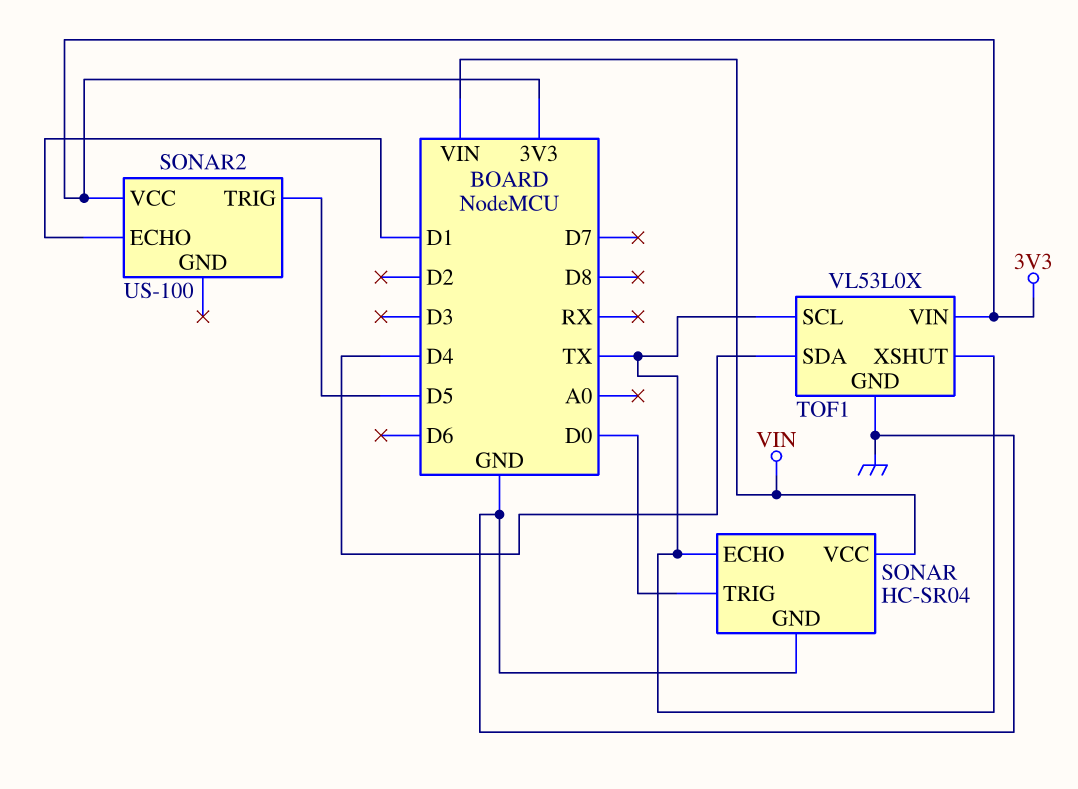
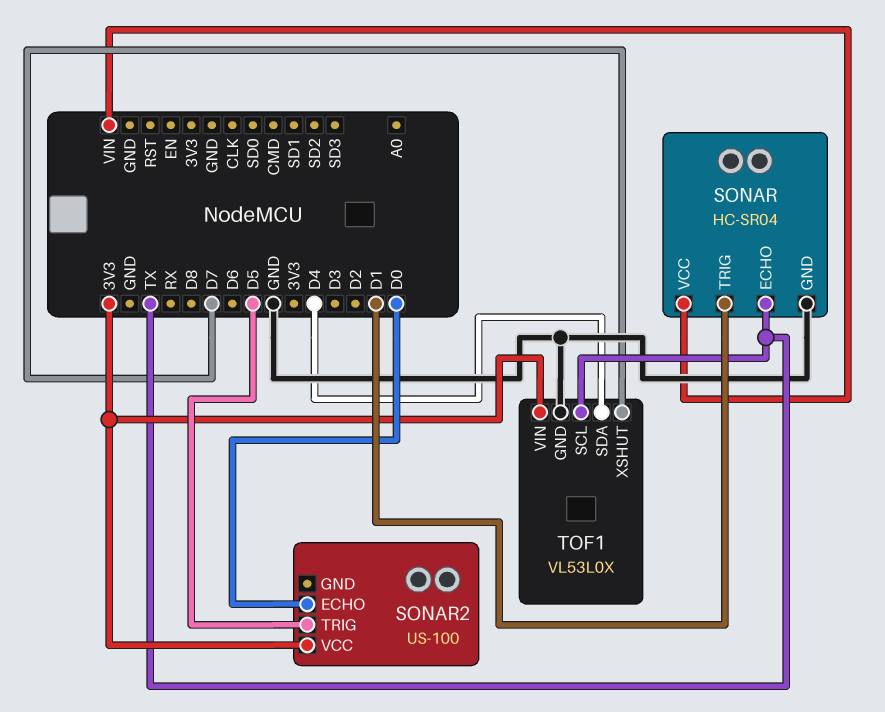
SONAR pin TRIG: D0 -> D1
SONAR2 pin ECHO: D1 -> D0
TOF1 pin XSHUT: TX -> D7

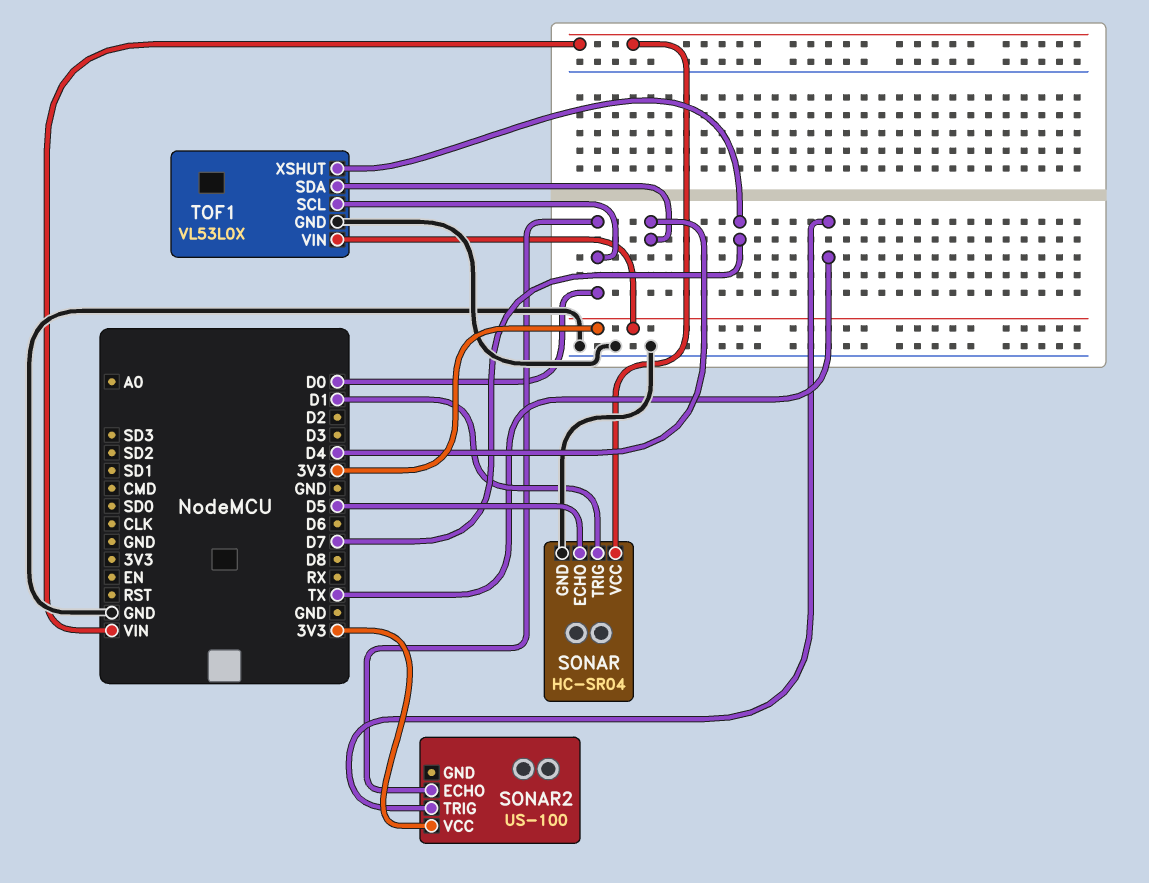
SONAR pin ECHO: TX -> D5
SONAR2 pin TRIG: D5 -> TX
TOF1 pin SCL: TX -> D0

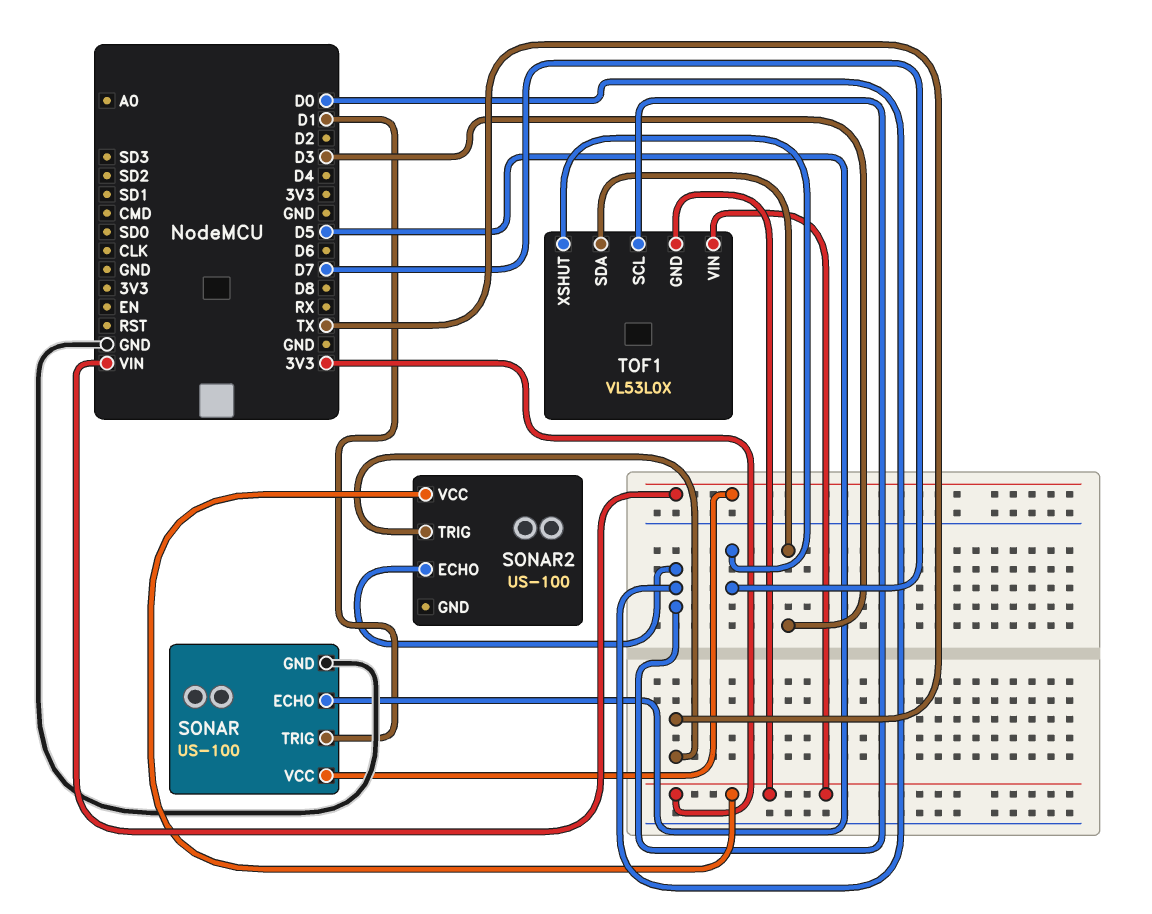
SONAR: HC-SR04 -> US-100
TOF1 pin GND: GND -> 3V3
TOF1 pin SDA: D4 -> D3

